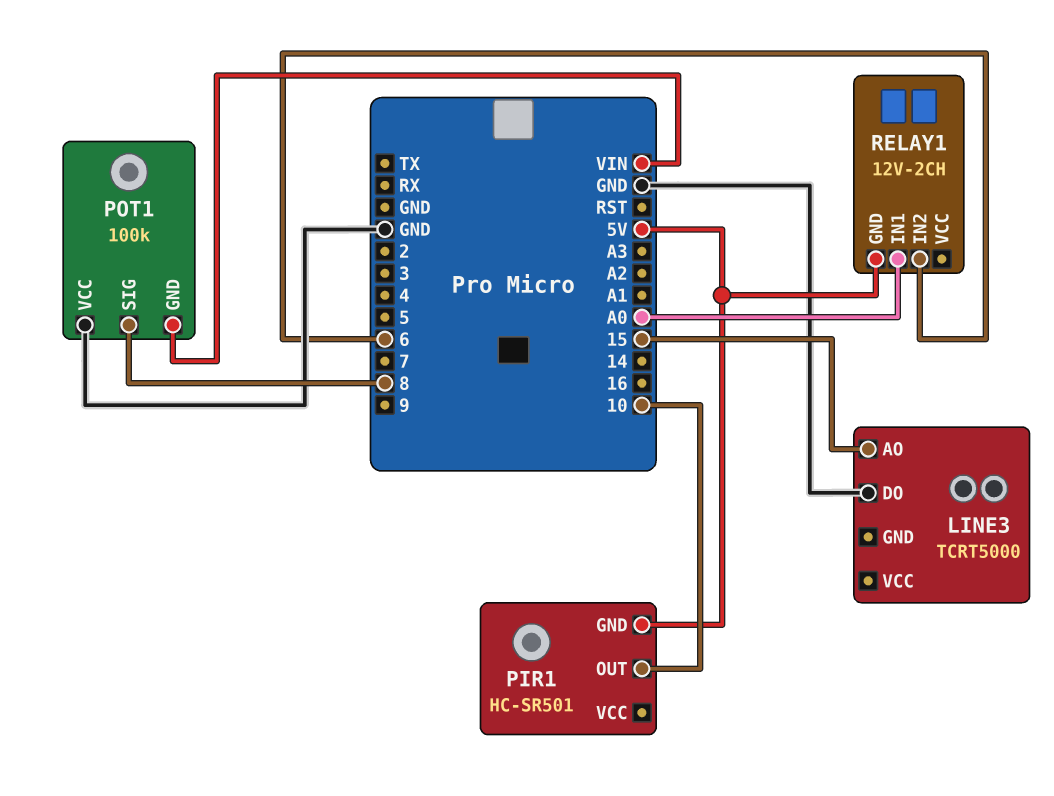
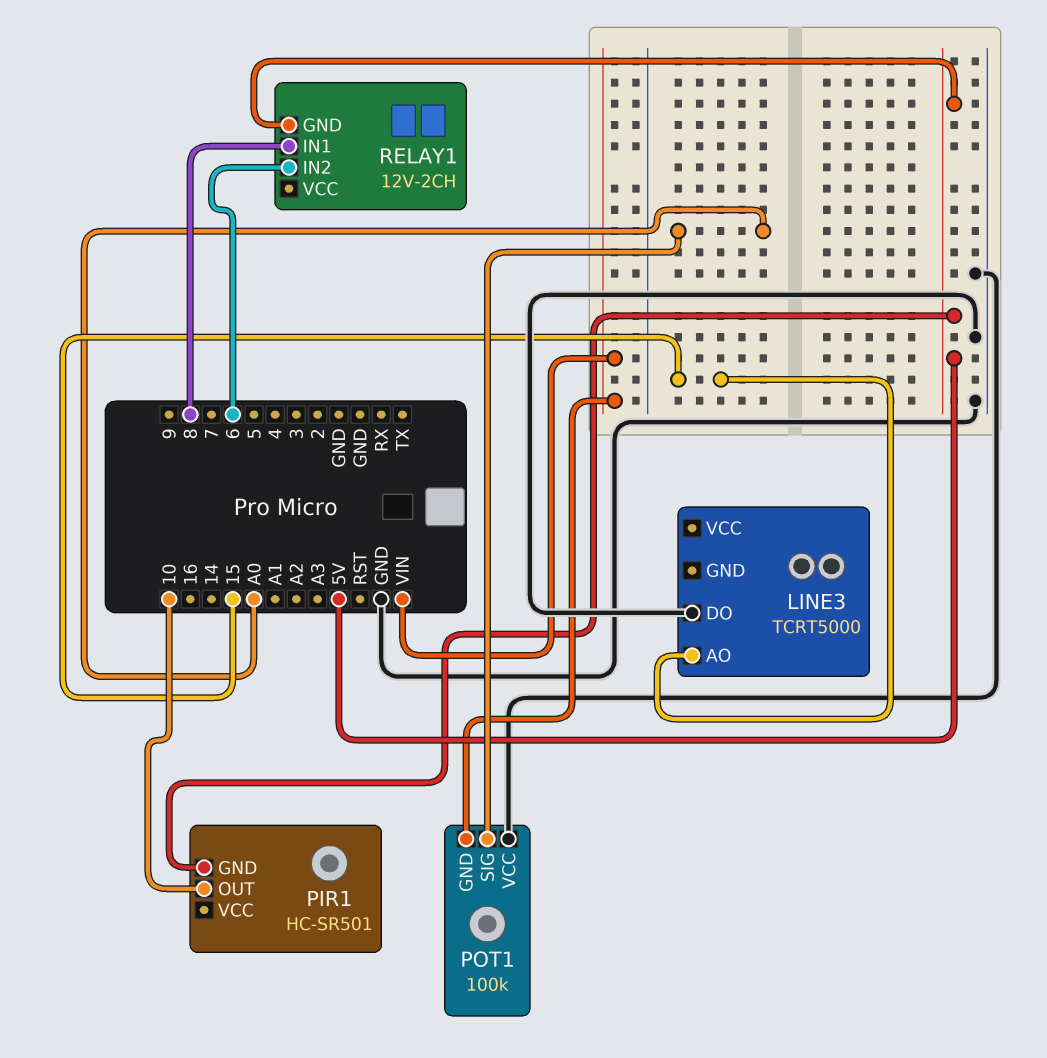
POT1 pin SIG: 8 -> A0
RELAY1 pin IN1: A0 -> 8

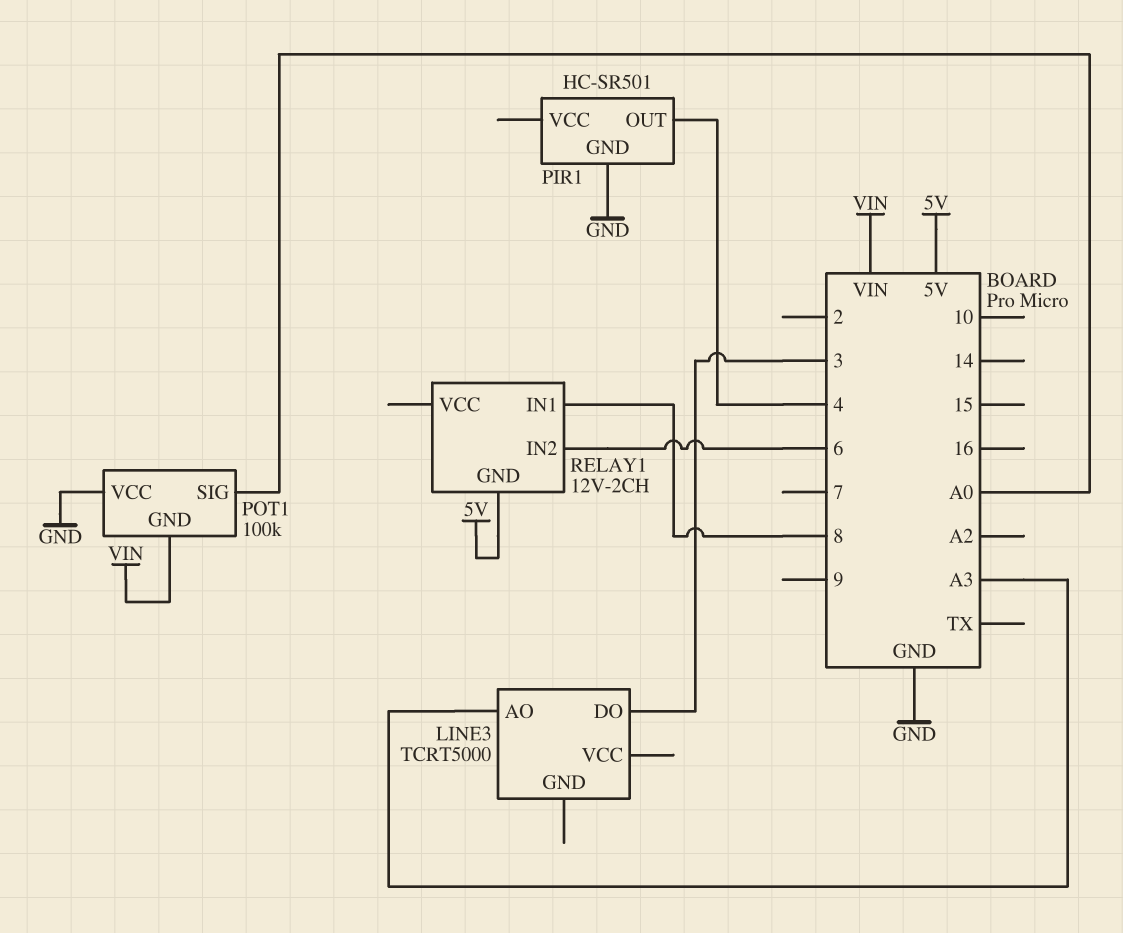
LINE3 pin AO: 15 -> A3
LINE3 pin DO: GND -> 3
PIR1 pin GND: 5V -> GND
PIR1 pin OUT: 10 -> 4

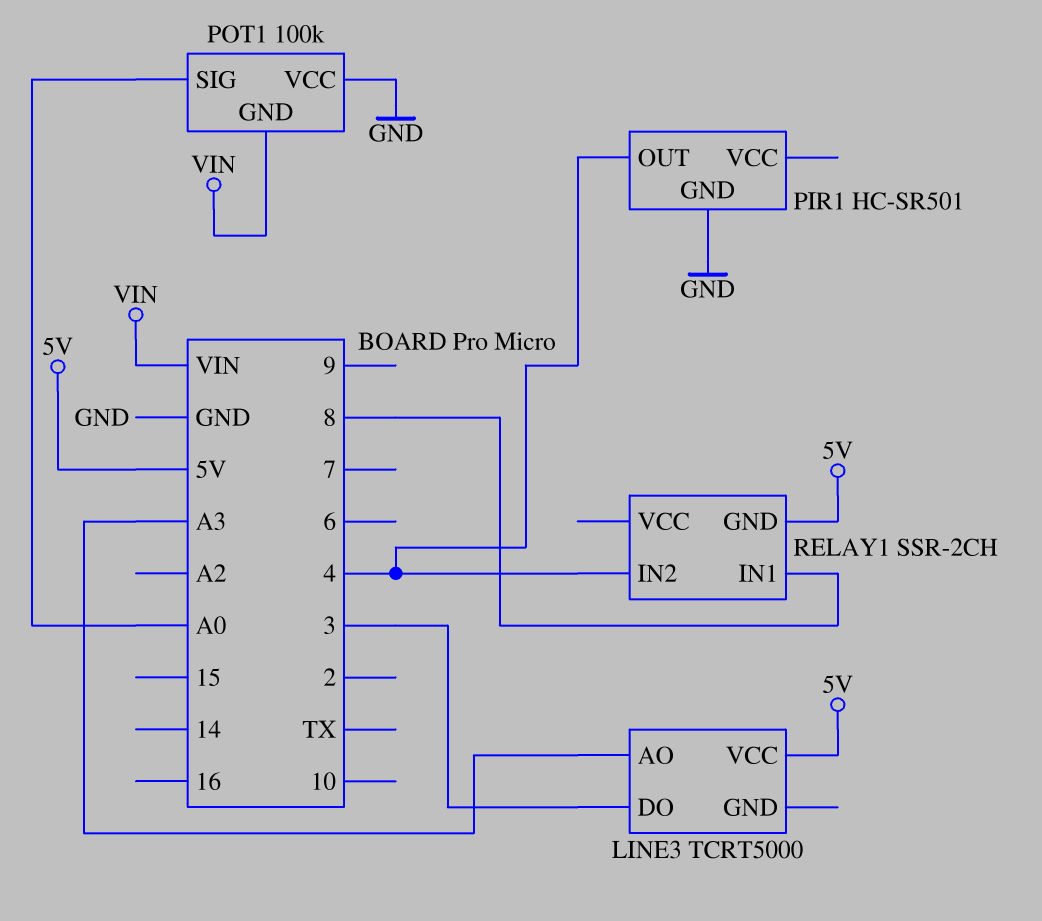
LINE3 pin VCC: none -> 5V
RELAY1: 12V-2CH -> SSR-2CH
RELAY1 pin IN2: 6 -> 4

